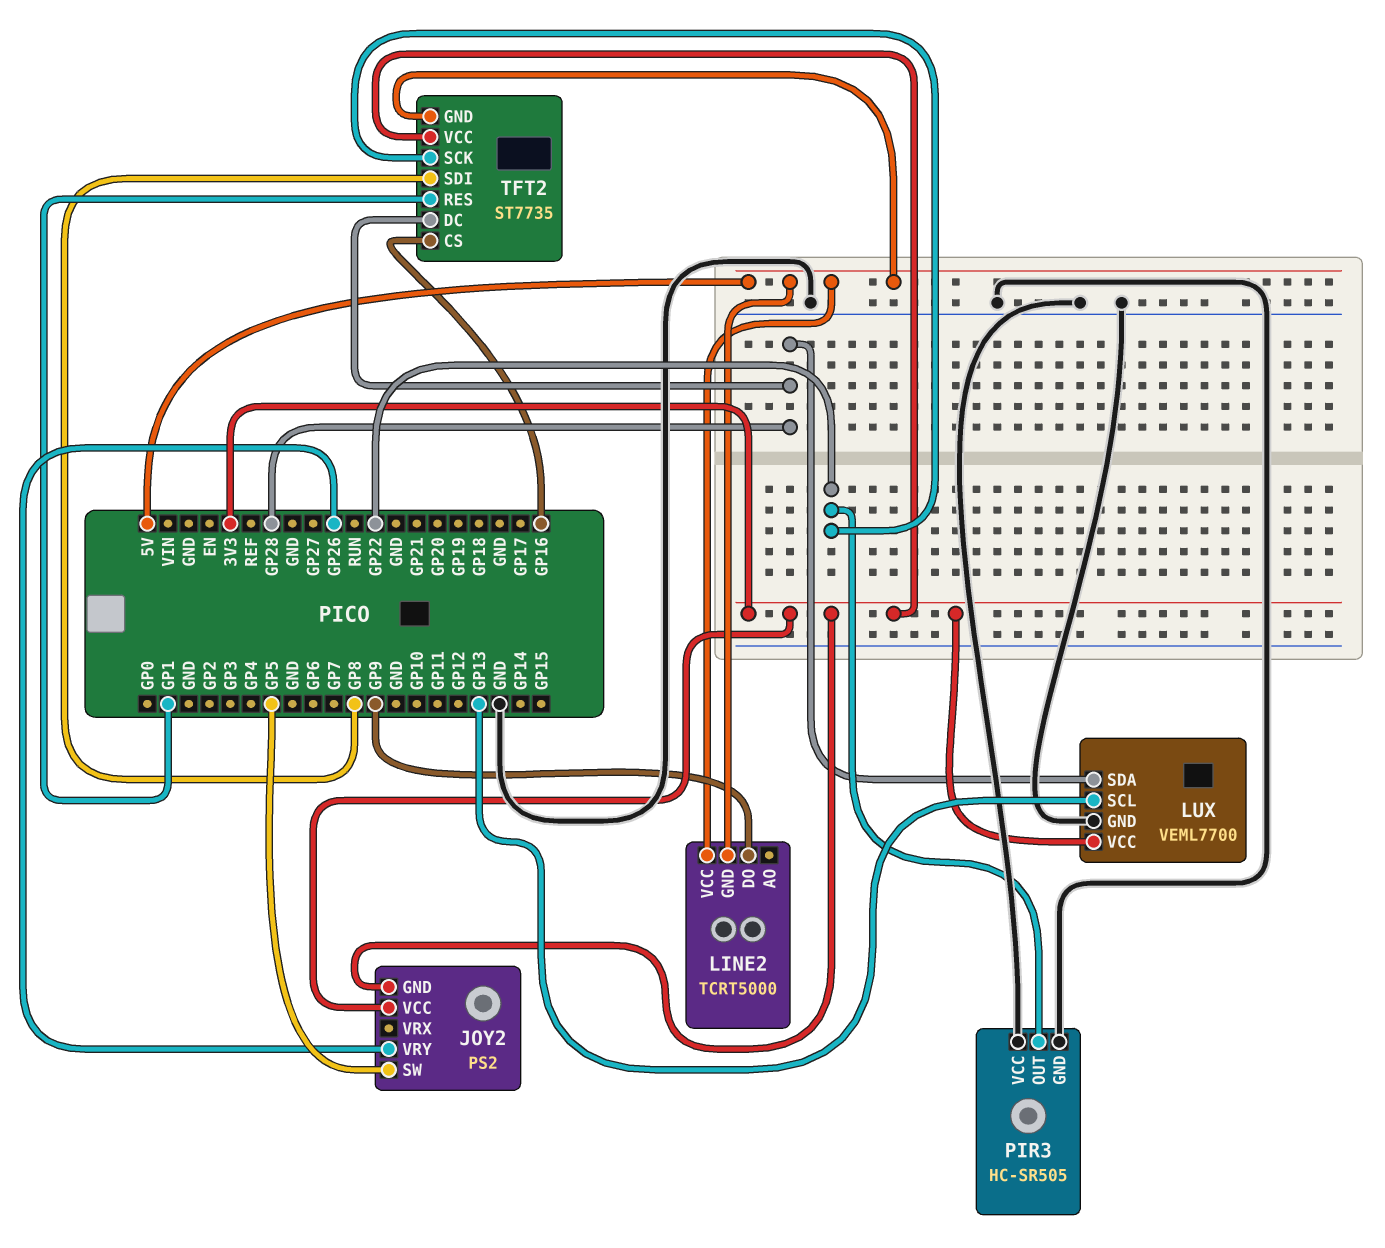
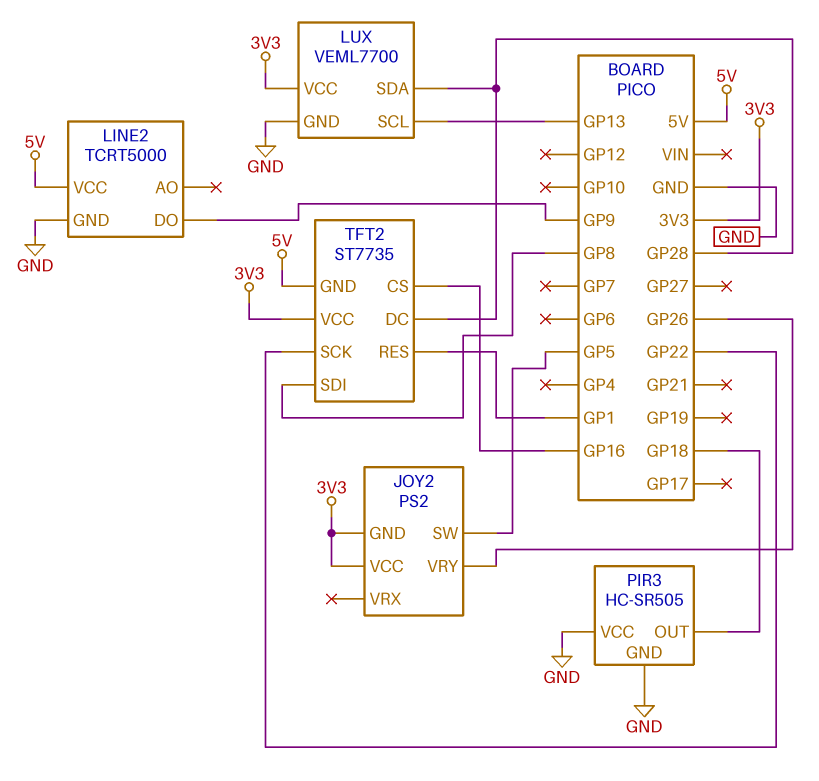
LINE2 pin GND: 5V -> GND
PIR3 pin OUT: GP22 -> GP18

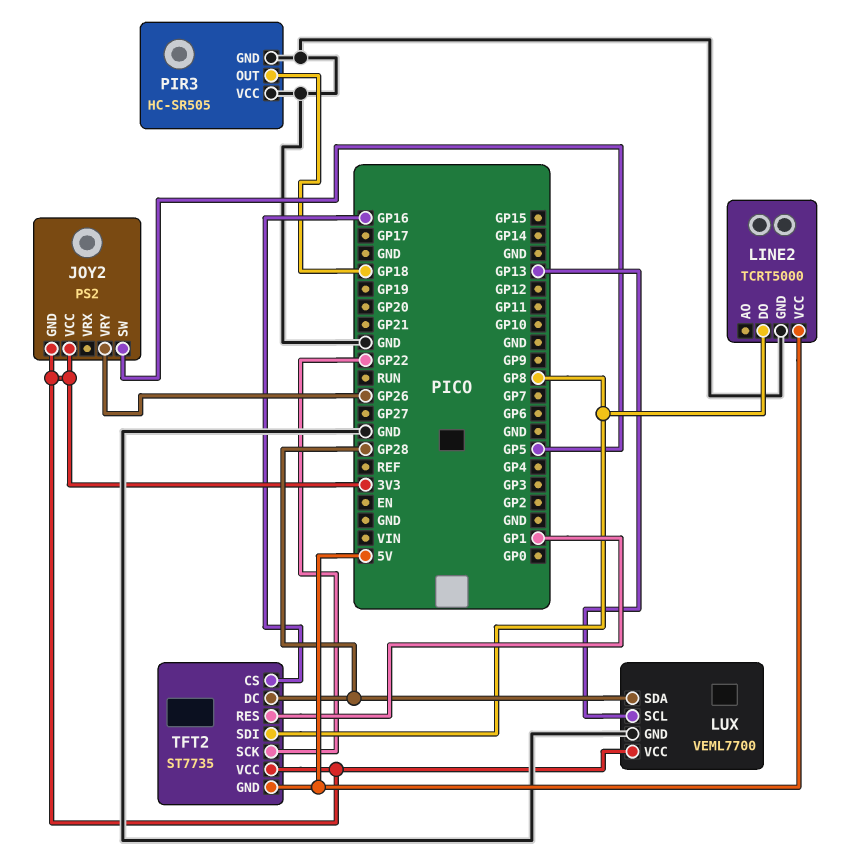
LINE2 pin DO: GP9 -> GP8

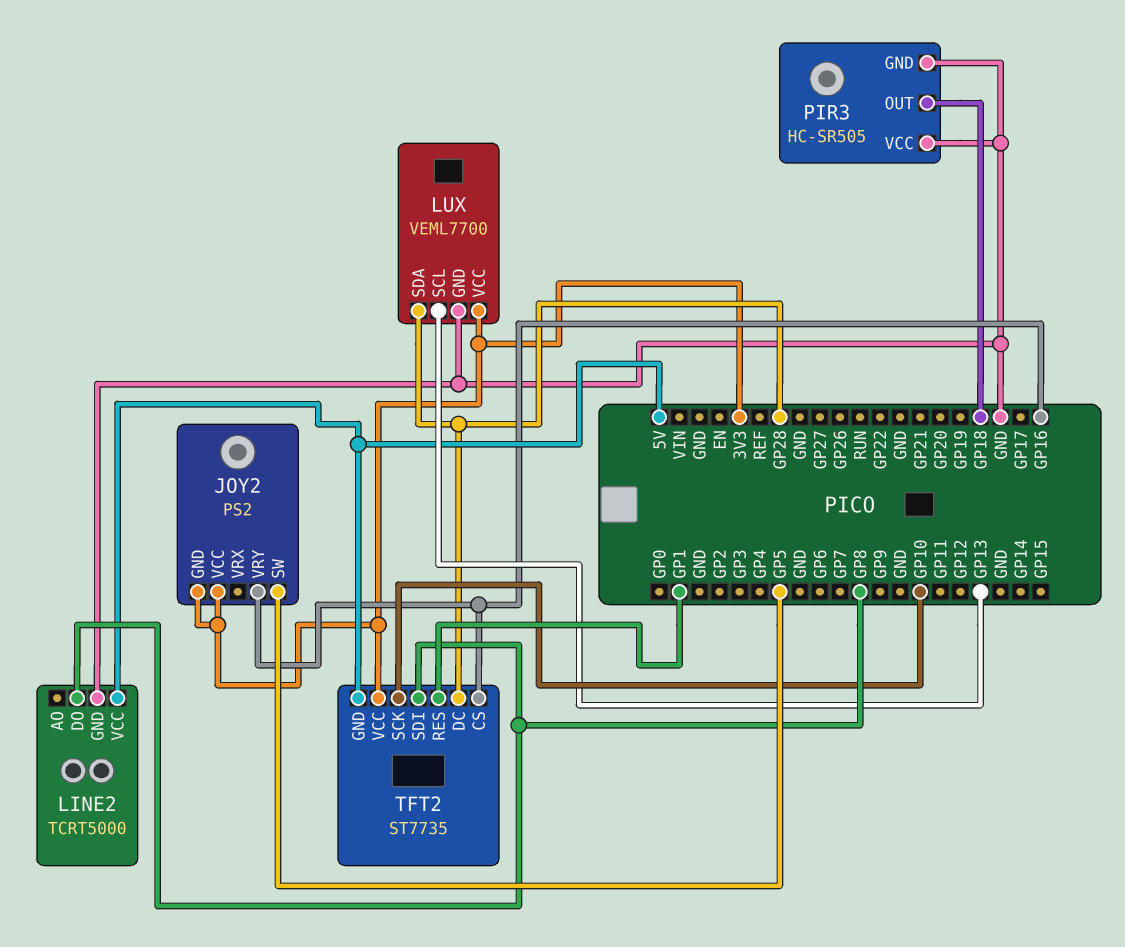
JOY2 pin VRY: GP26 -> GP16
TFT2 pin SCK: GP22 -> GP10

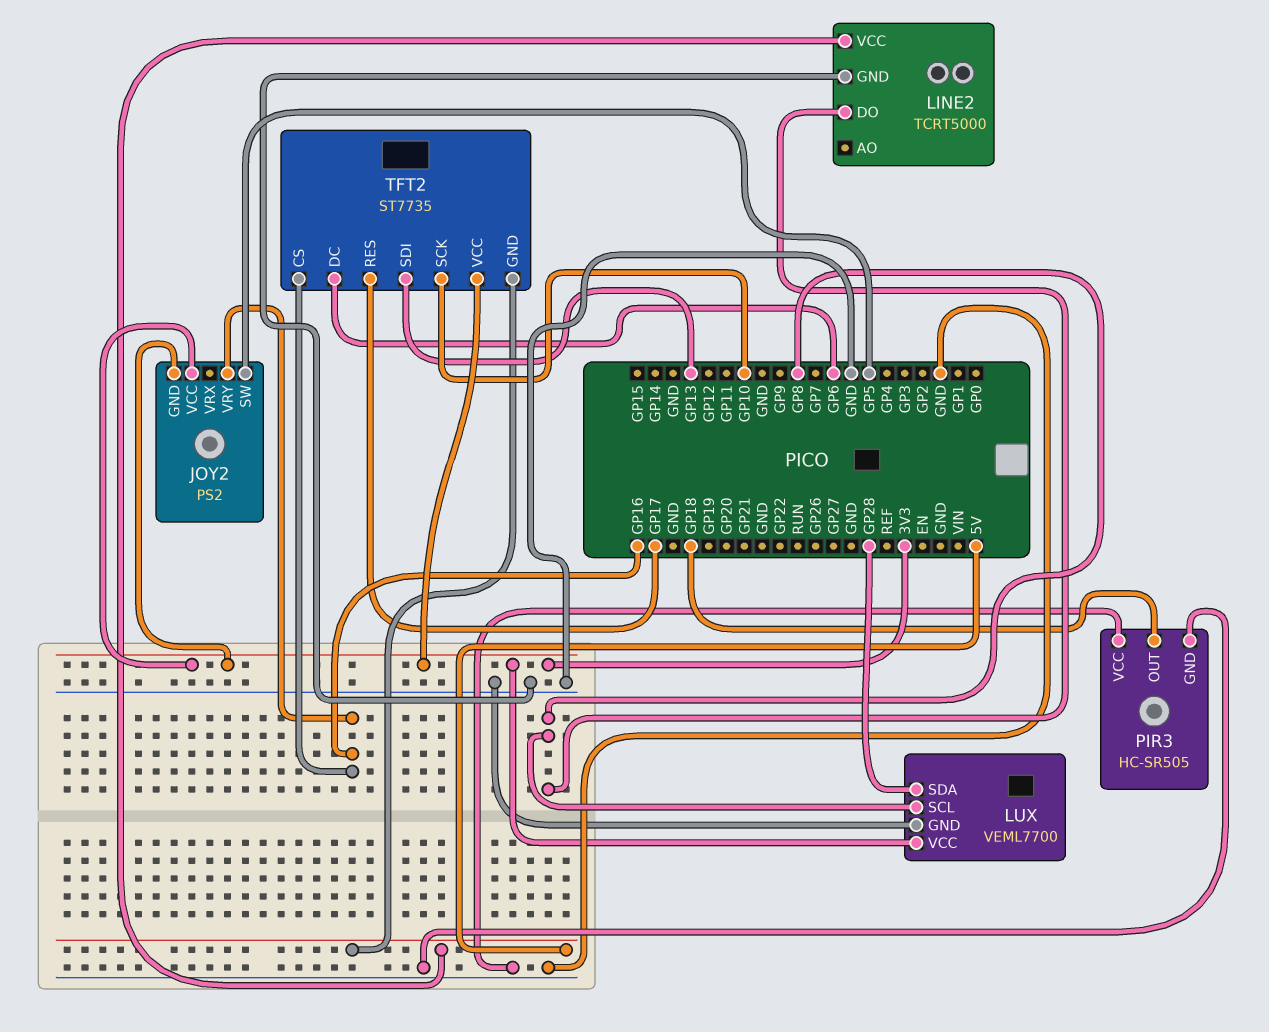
LUX pin SCL: GP13 -> GP8
TFT2 pin DC: GP28 -> GP6
TFT2 pin RES: GP1 -> GP17
TFT2 pin SDI: GP8 -> GP13

